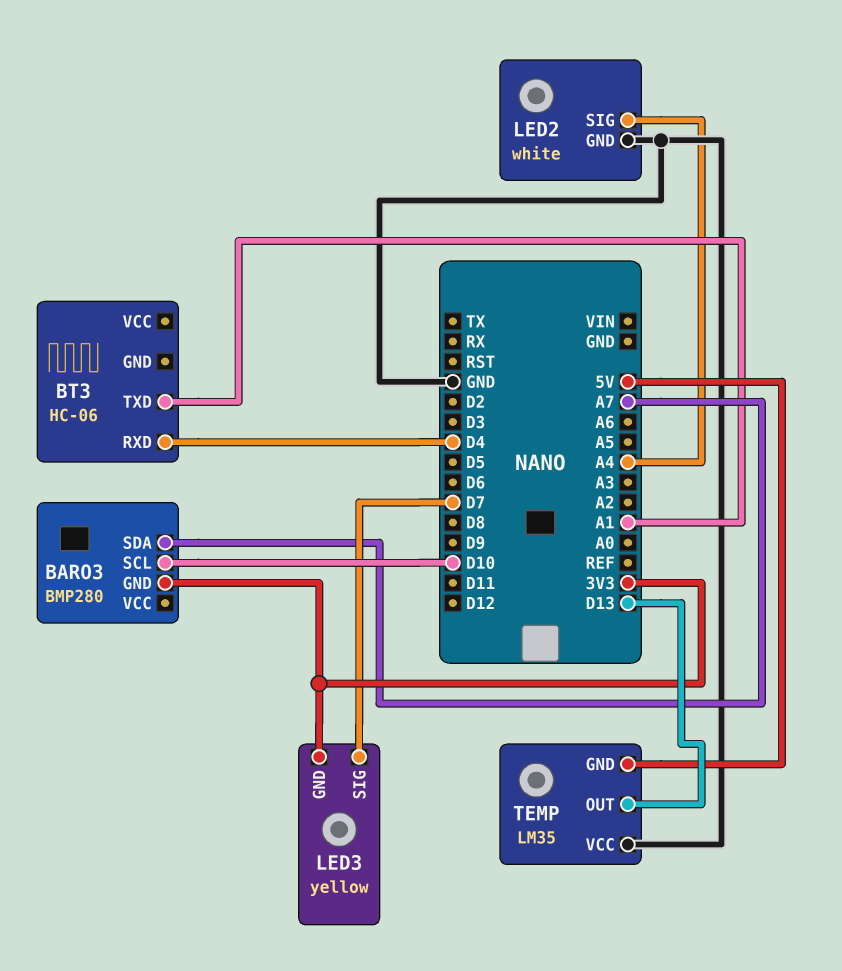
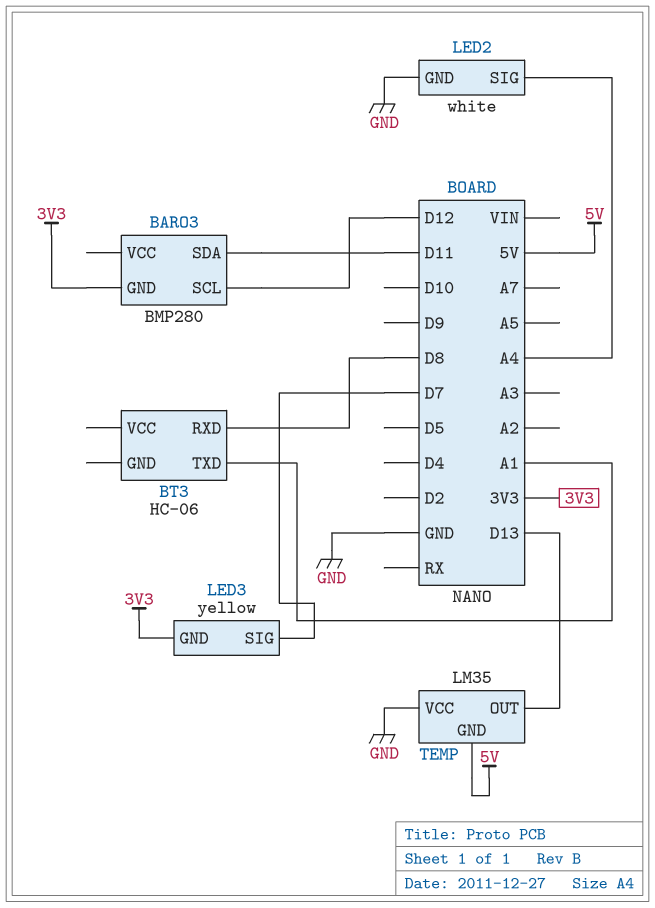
BARO3 pin SCL: D10 -> D12
BARO3 pin SDA: A7 -> D11
BT3 pin RXD: D4 -> D8

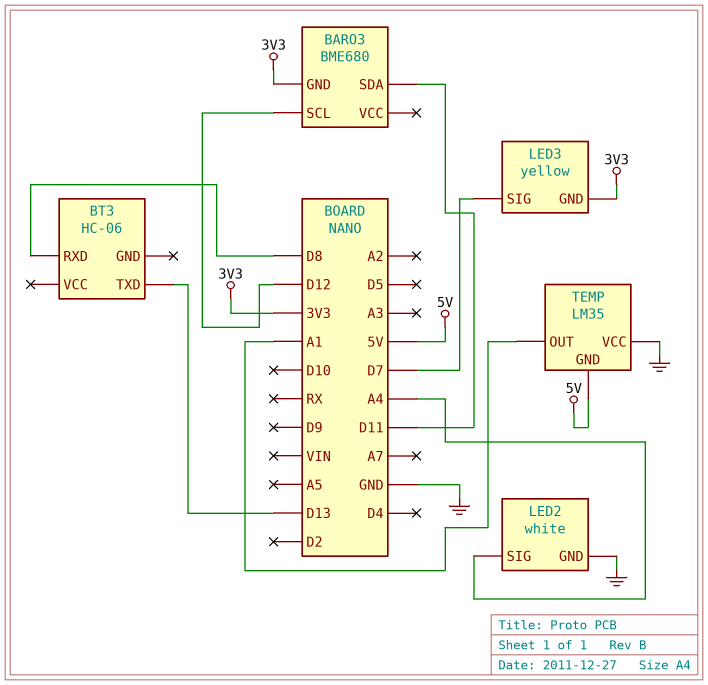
BARO3: BMP280 -> BME680
BT3 pin TXD: A1 -> D13
TEMP pin OUT: D13 -> A1

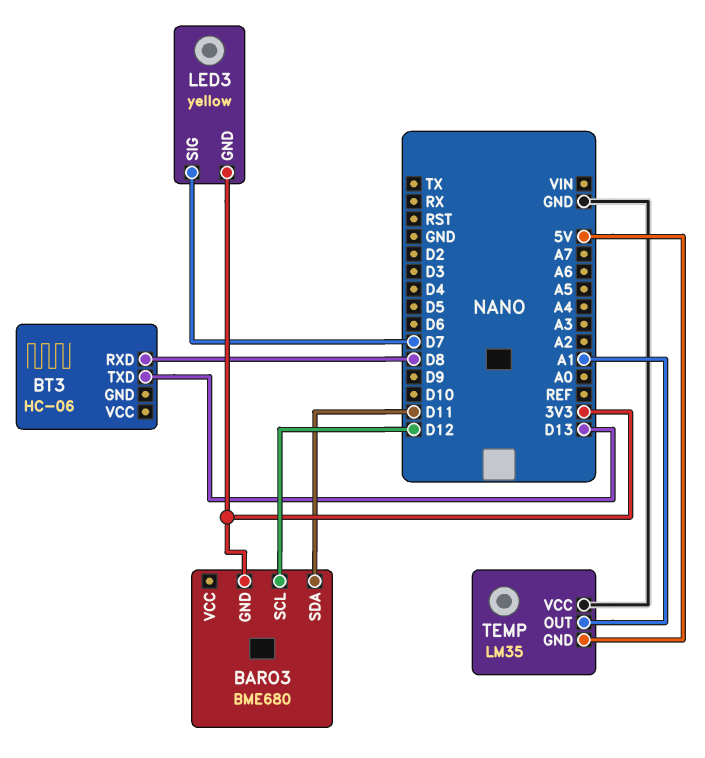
LED2: white -> none
LED2 pin GND: GND -> none
LED2 pin SIG: A4 -> none

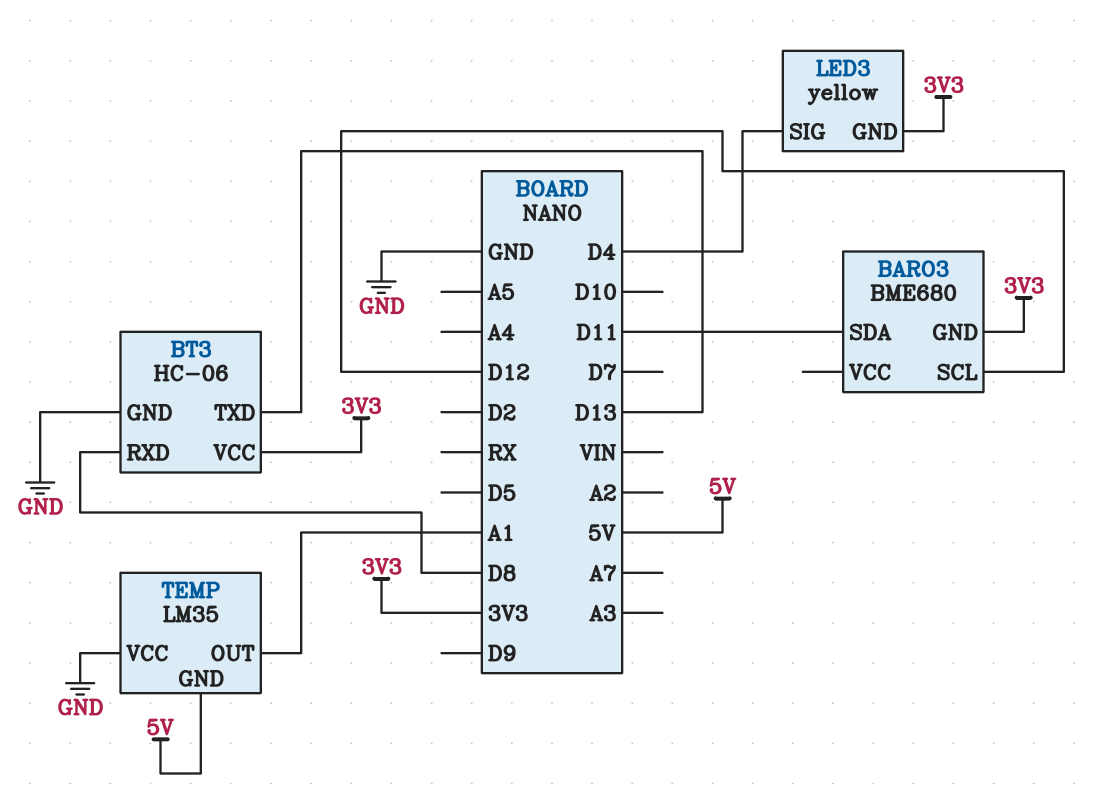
BT3 pin GND: none -> GND
BT3 pin VCC: none -> 3V3
LED3 pin SIG: D7 -> D4

